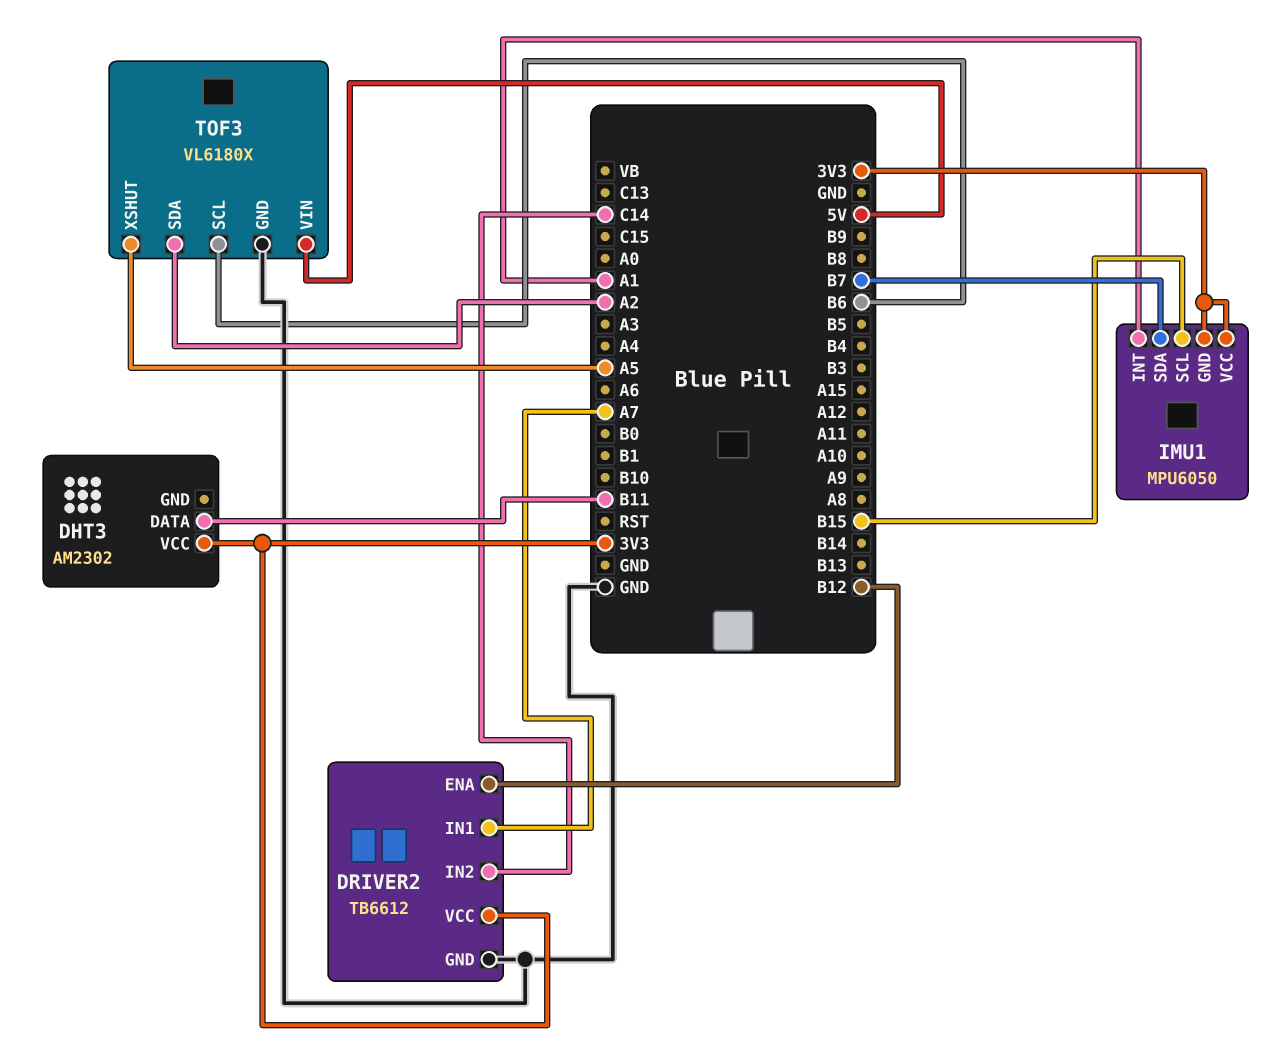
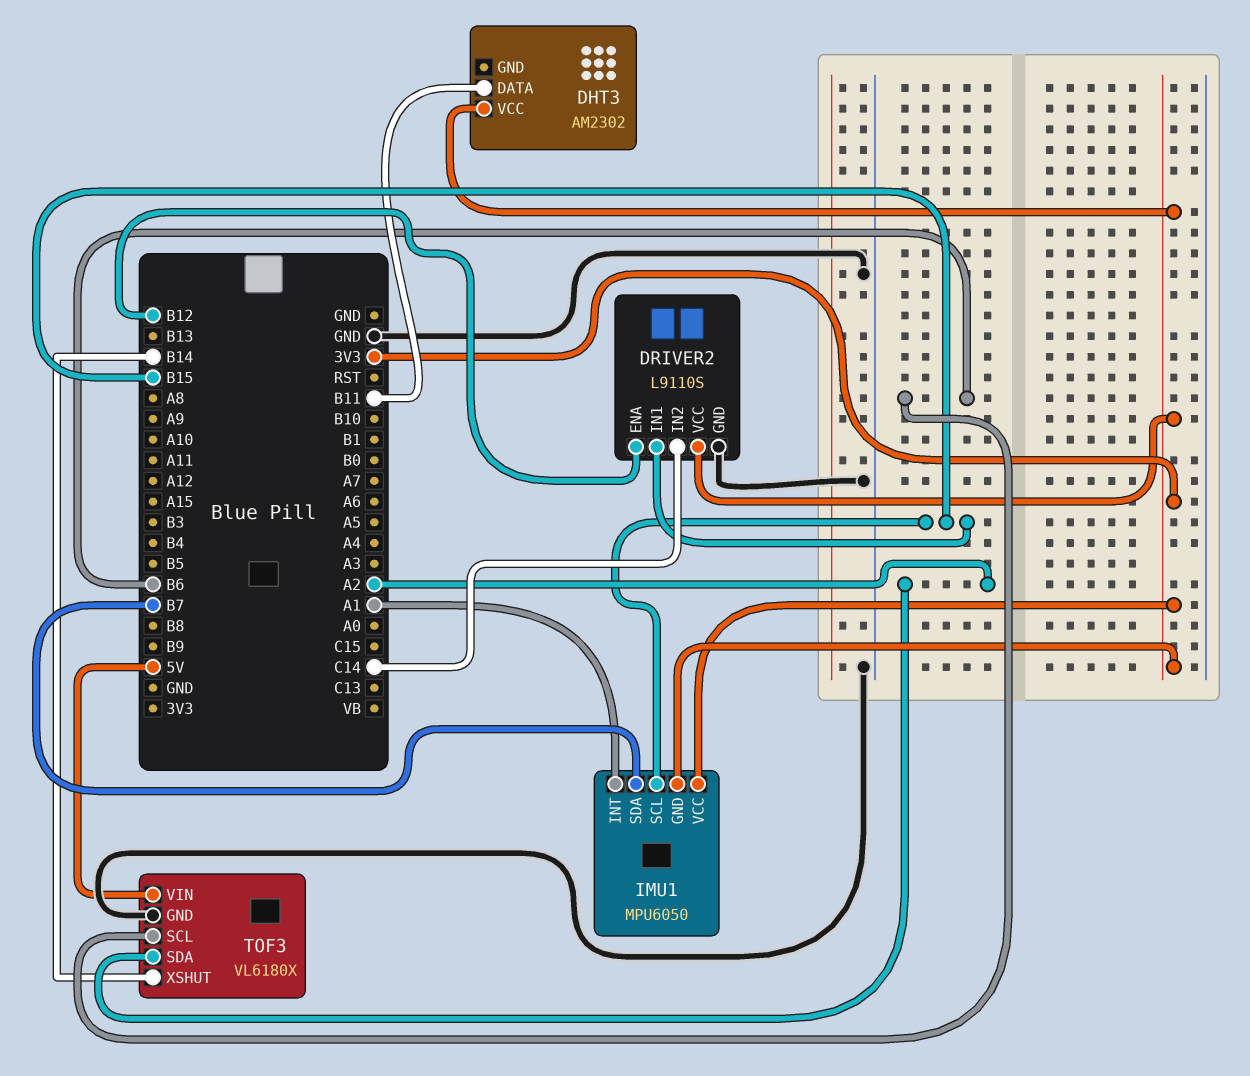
DRIVER2: TB6612 -> L9110S
DRIVER2 pin IN1: A7 -> B15
TOF3 pin XSHUT: A5 -> B14

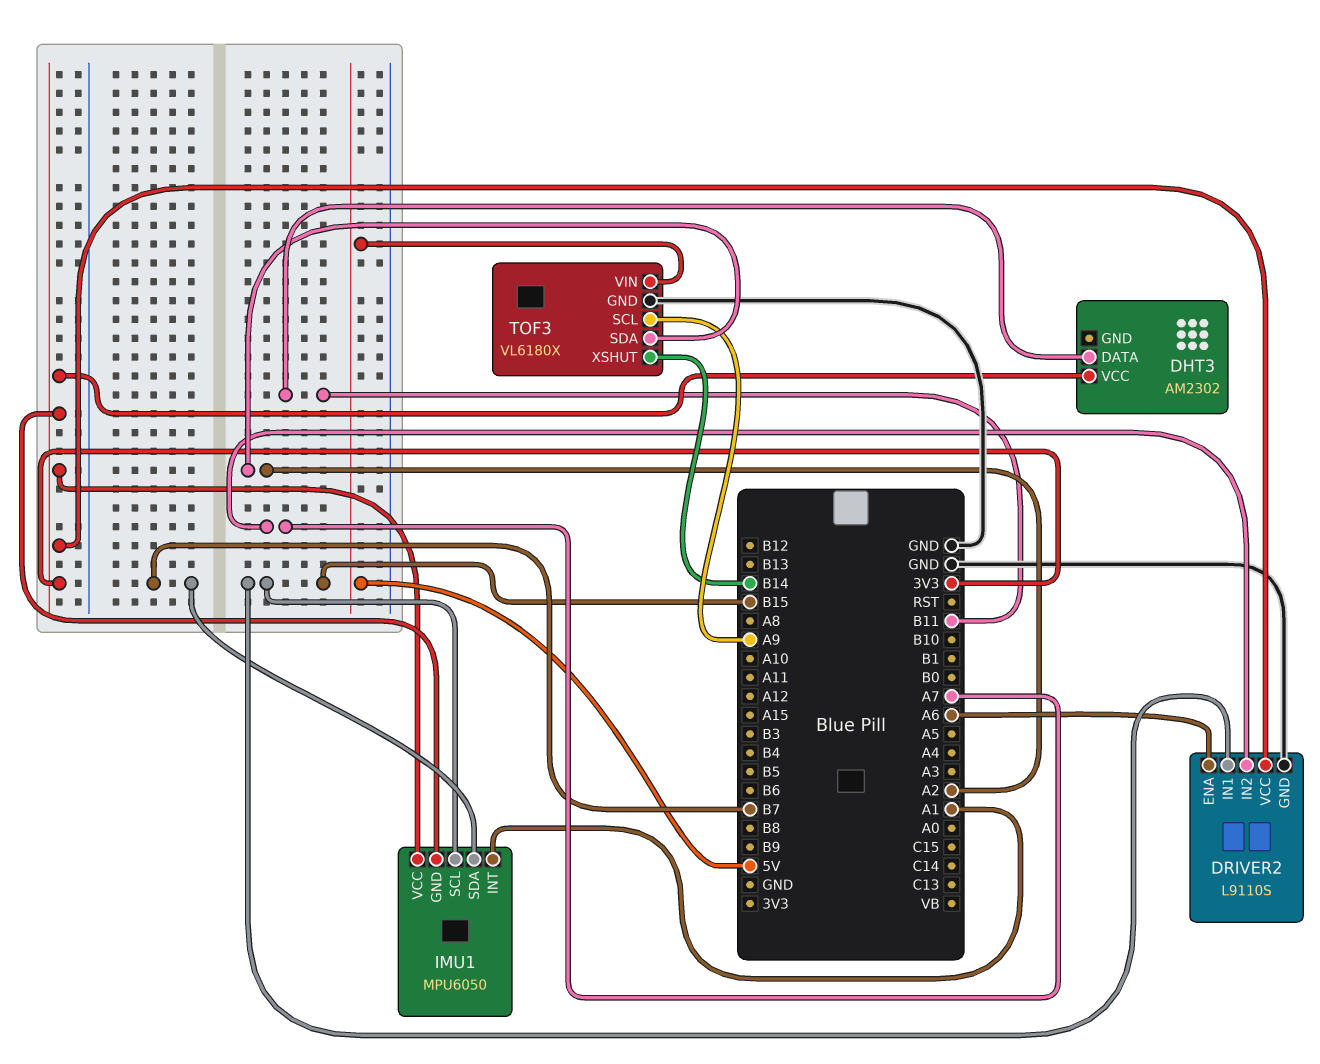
DRIVER2 pin ENA: B12 -> A6
DRIVER2 pin IN2: C14 -> A7
TOF3 pin SCL: B6 -> A9

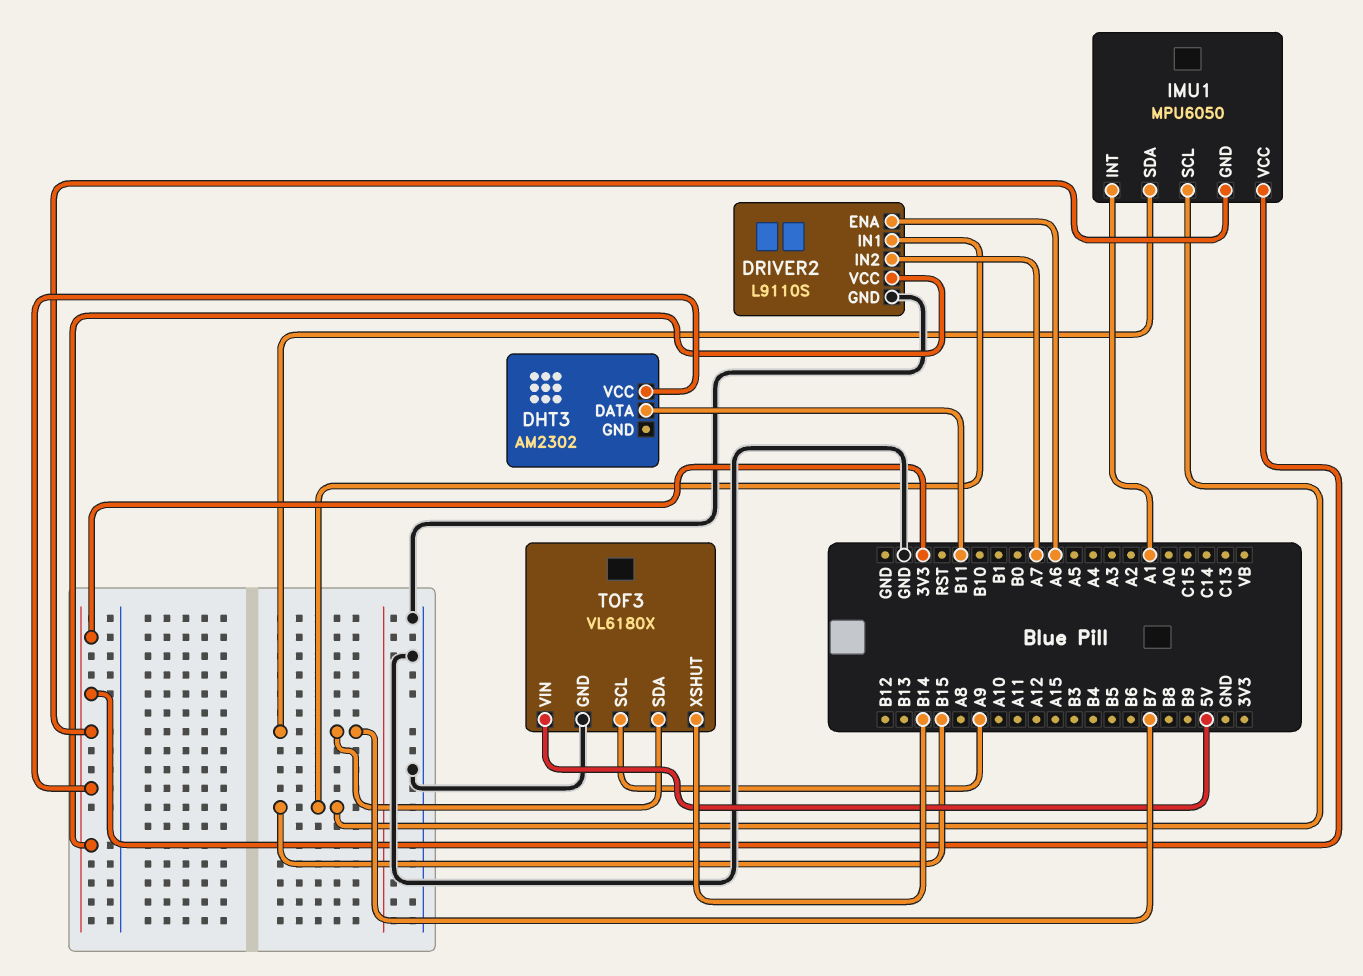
TOF3 pin SDA: A2 -> B7

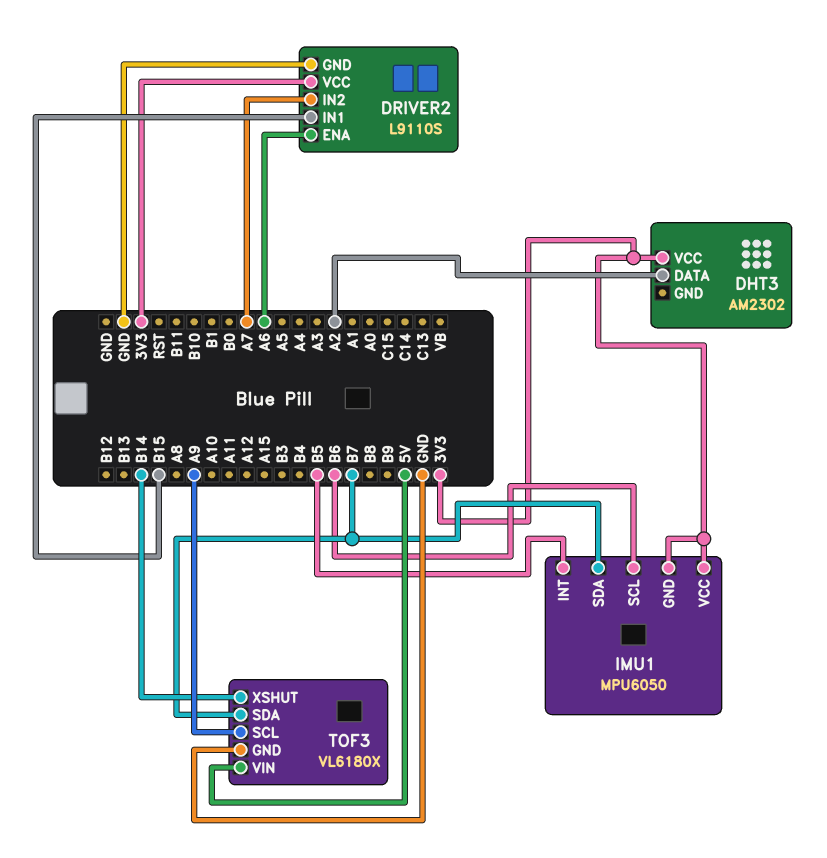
DHT3 pin DATA: B11 -> A2
IMU1 pin INT: A1 -> B5
IMU1 pin SCL: B15 -> B6

